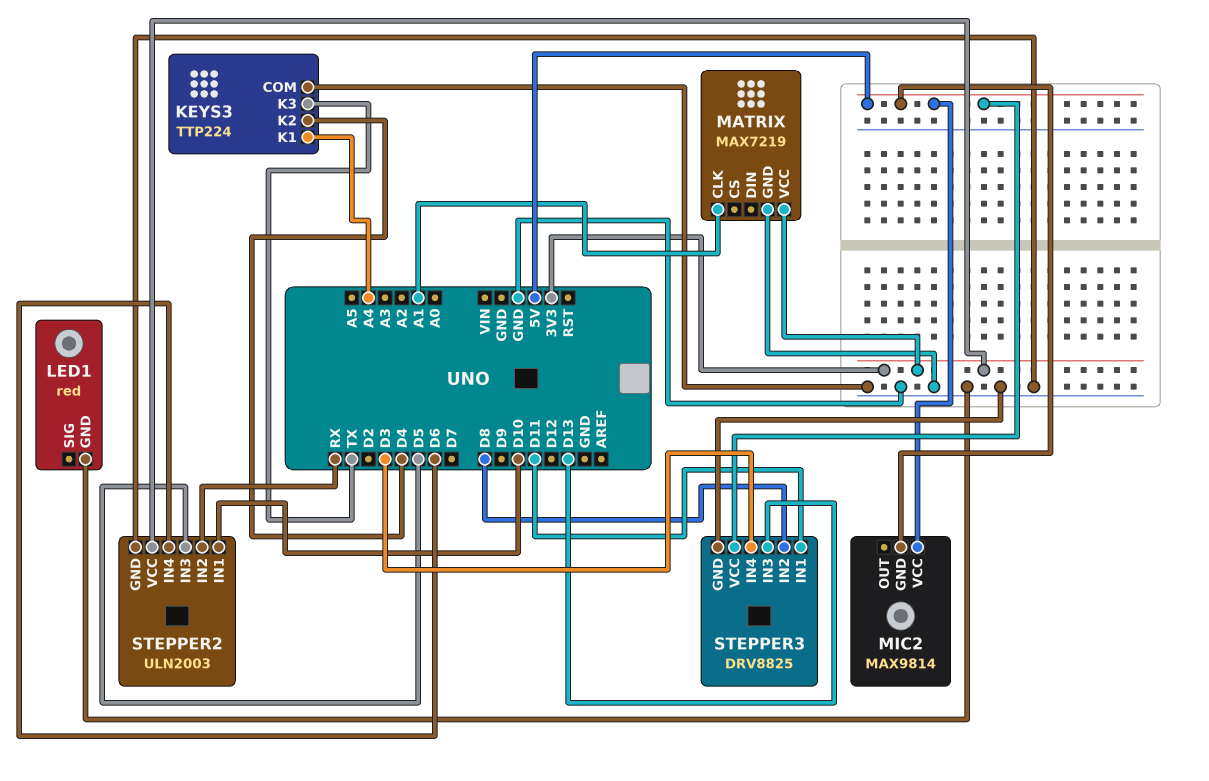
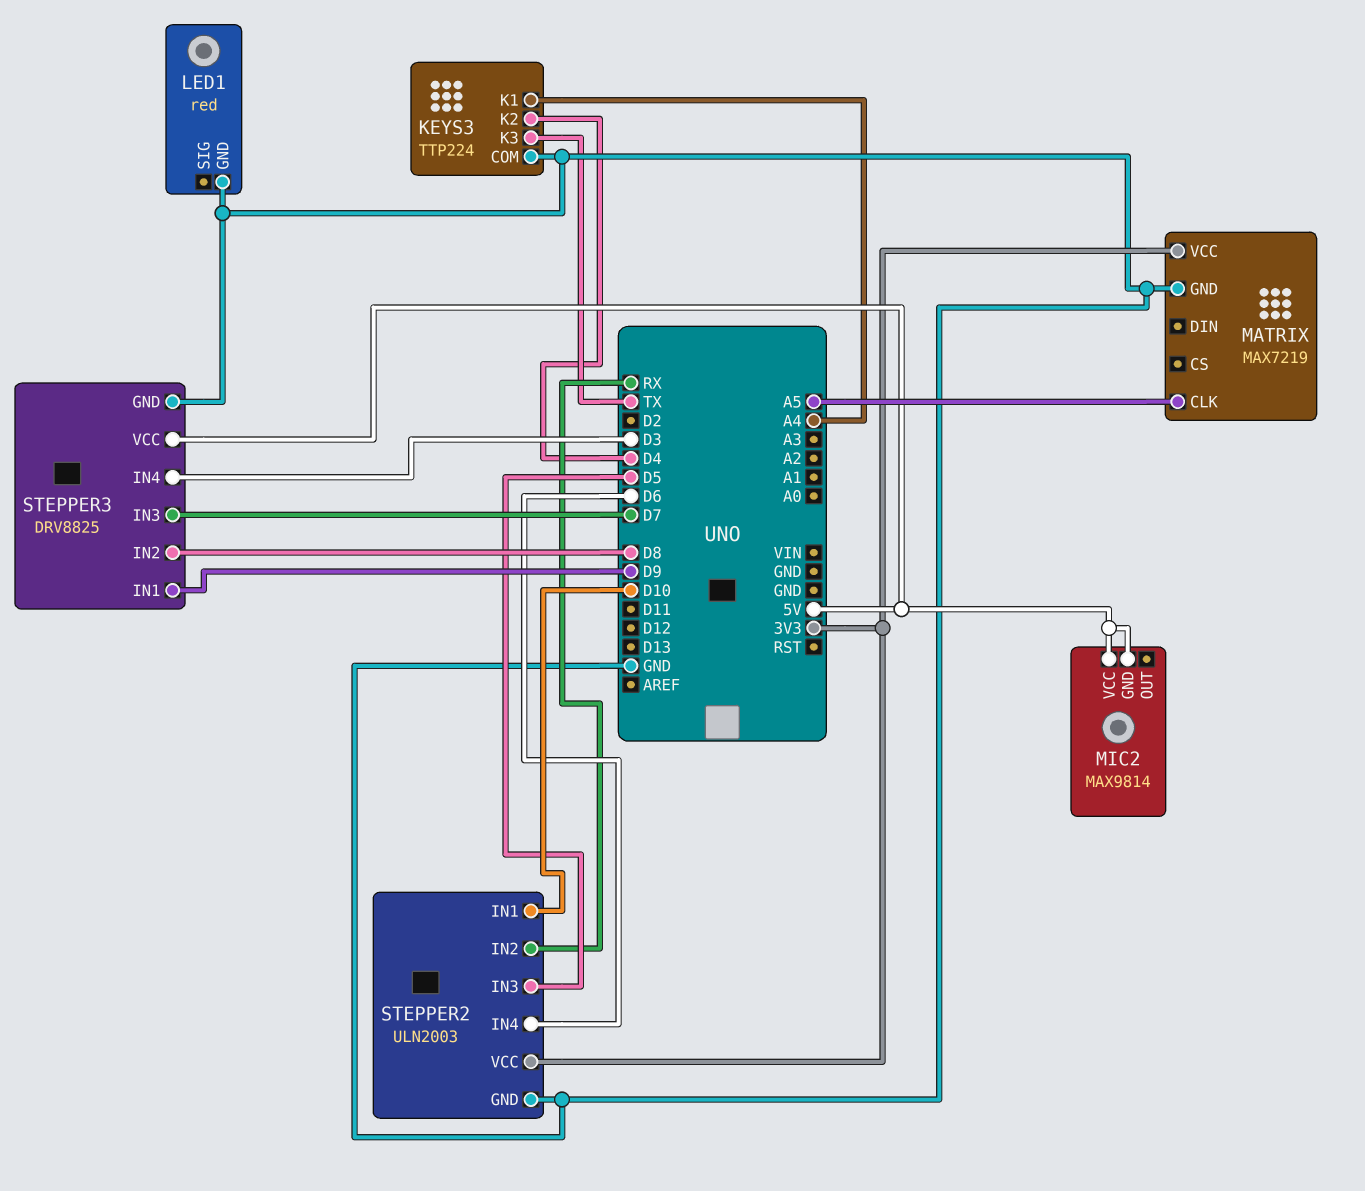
MATRIX pin CLK: A1 -> A5
STEPPER3 pin IN1: D11 -> D9
STEPPER3 pin IN3: D13 -> D7

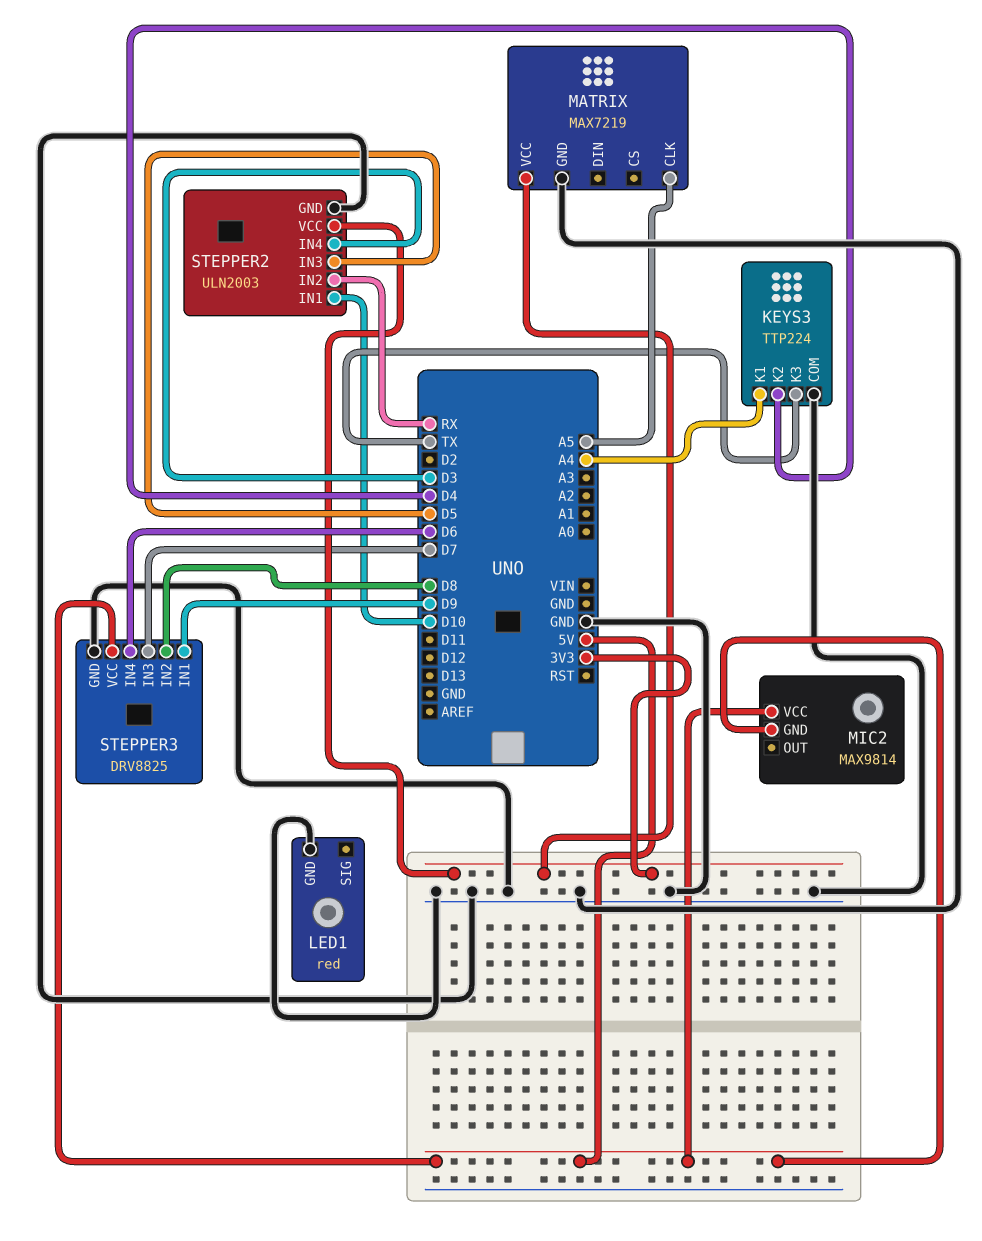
STEPPER2 pin IN4: D6 -> D3
STEPPER3 pin IN4: D3 -> D6

